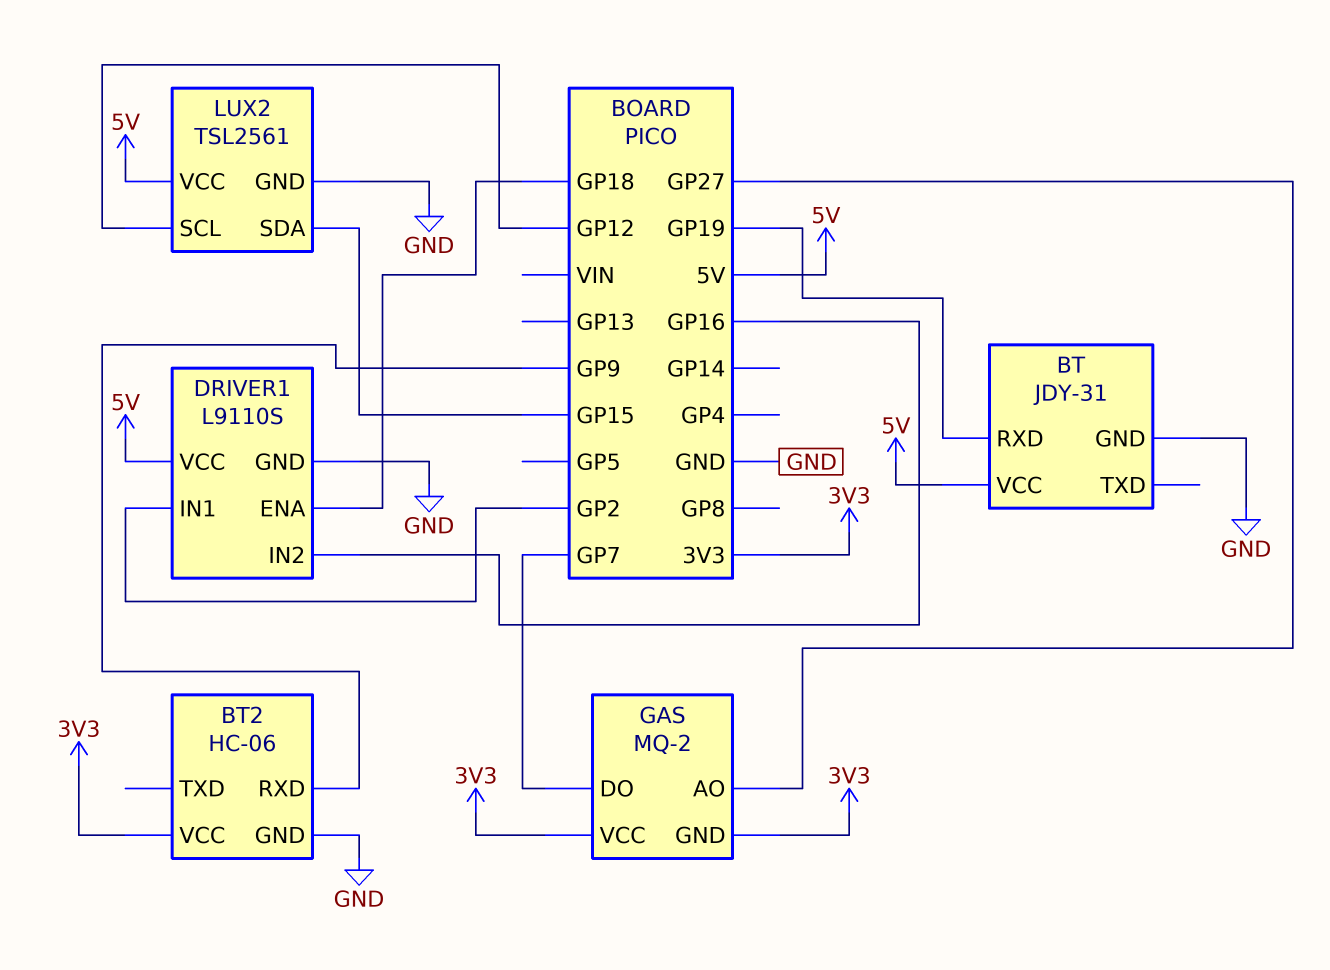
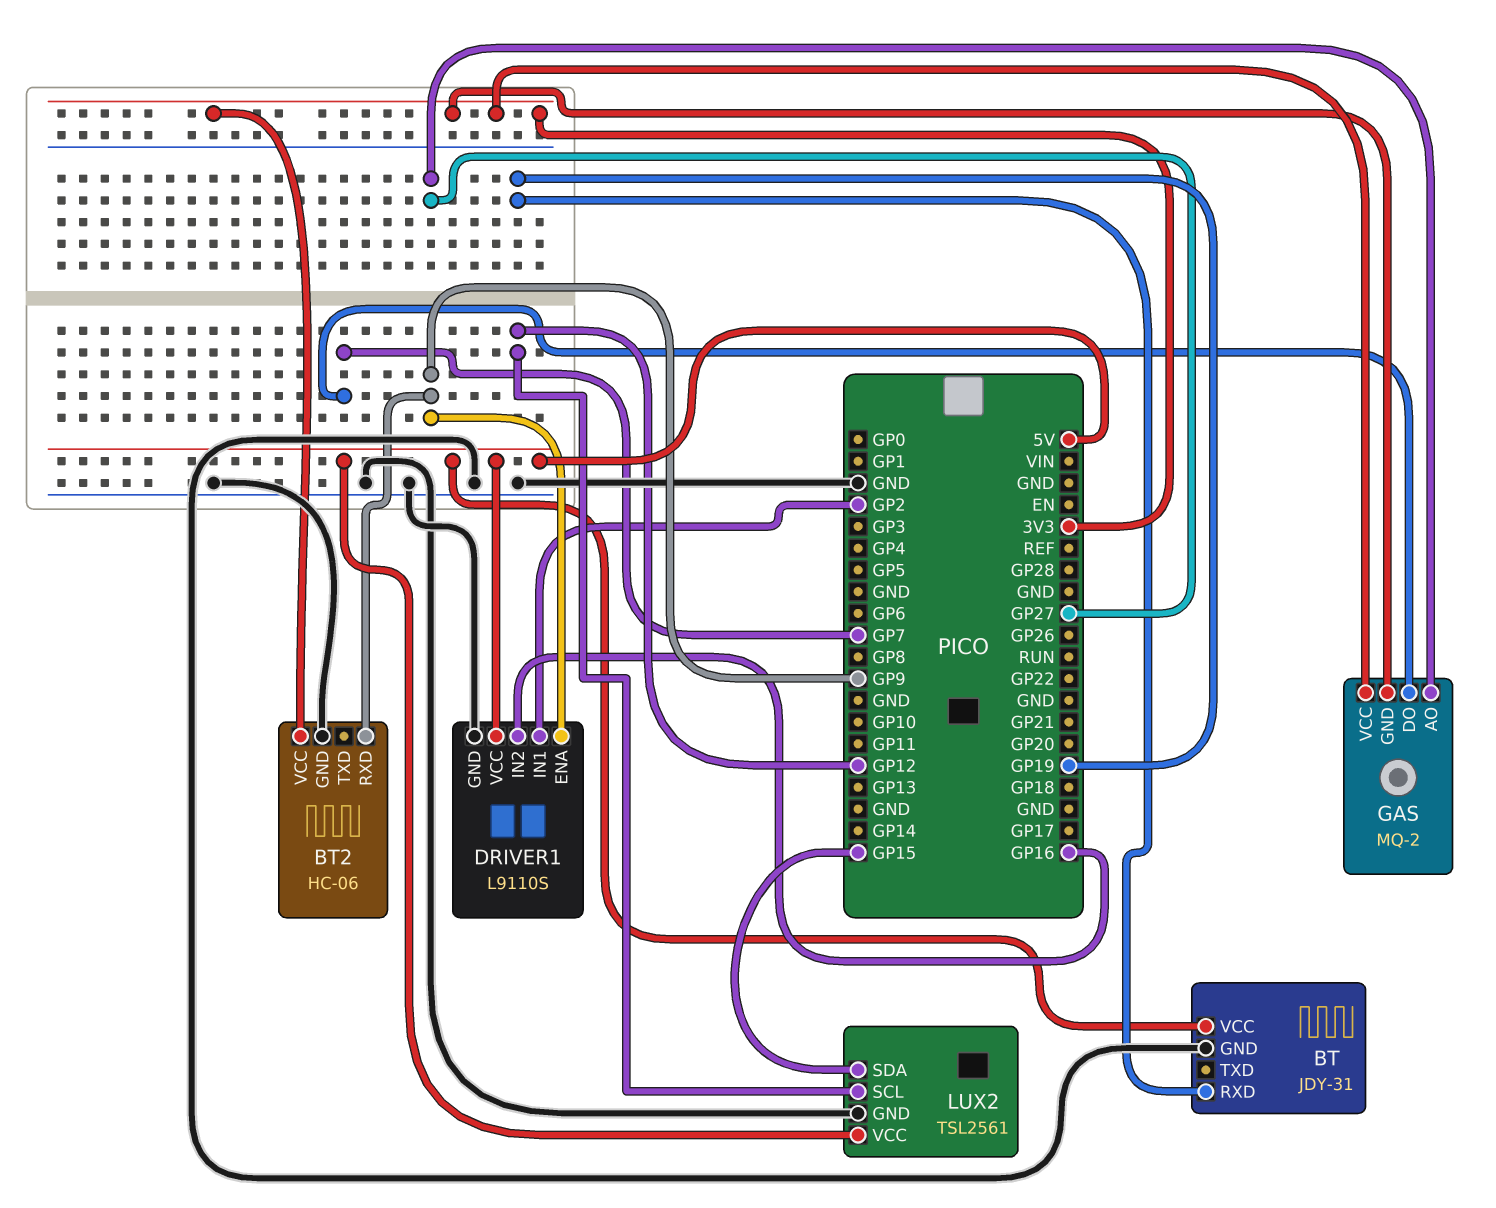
DRIVER1 pin ENA: GP18 -> GP9

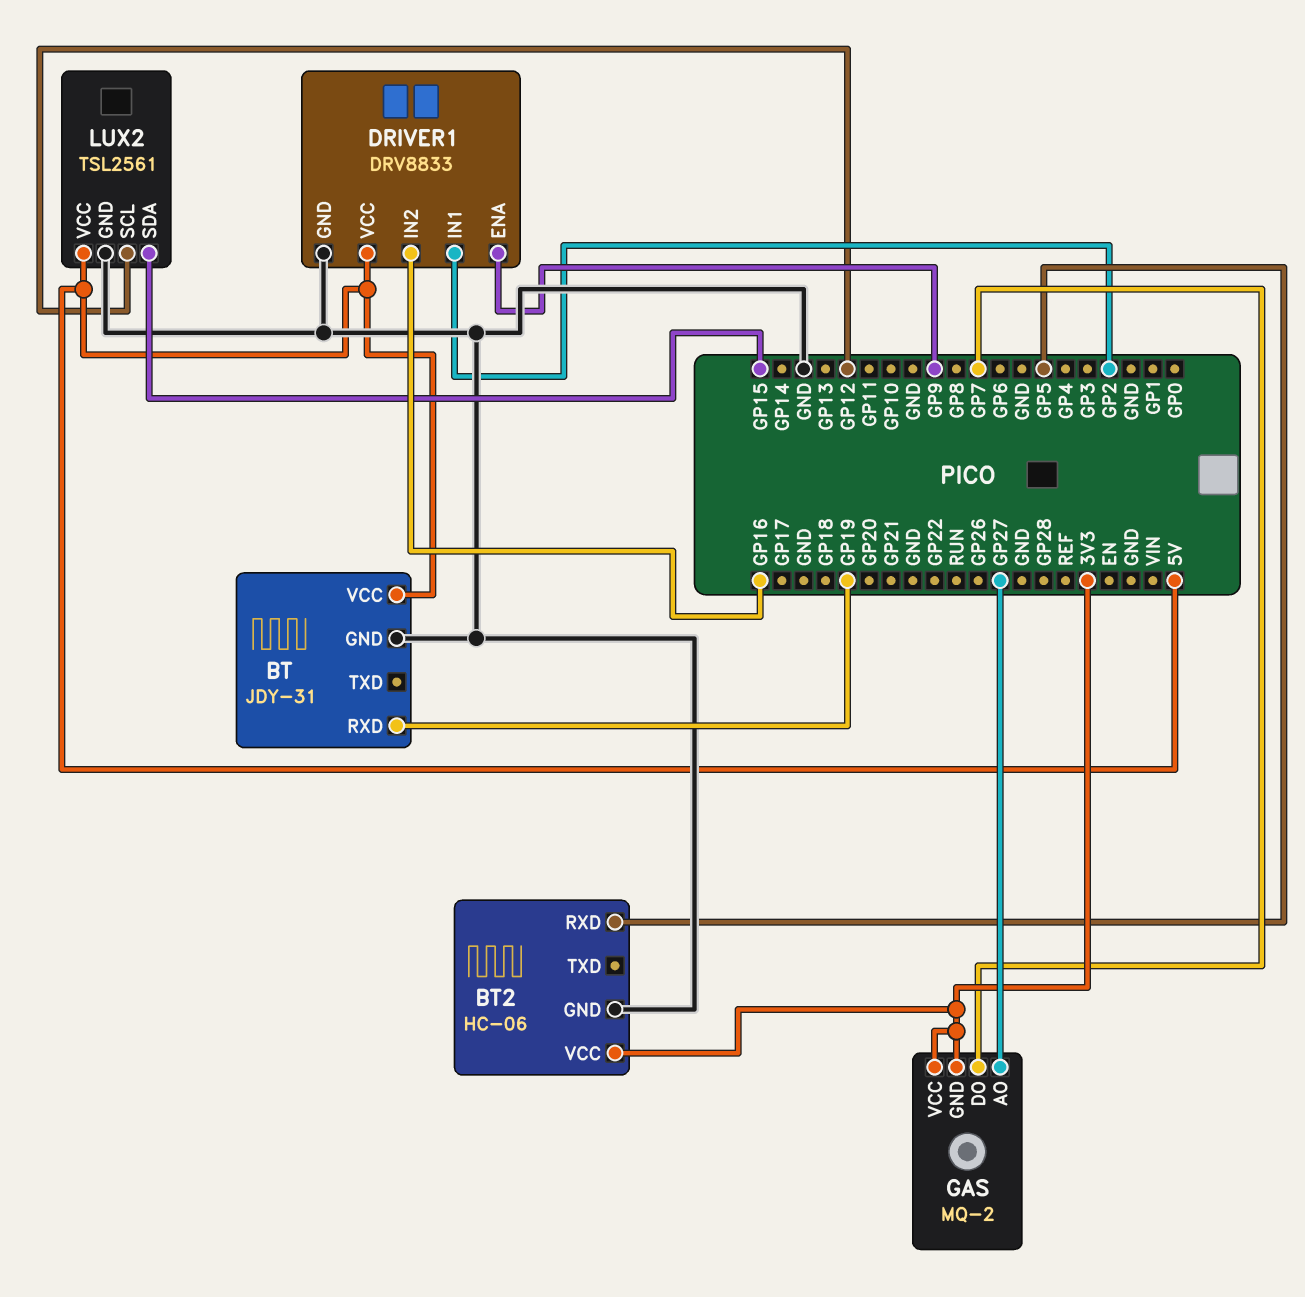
BT2 pin RXD: GP9 -> GP5
DRIVER1: L9110S -> DRV8833

